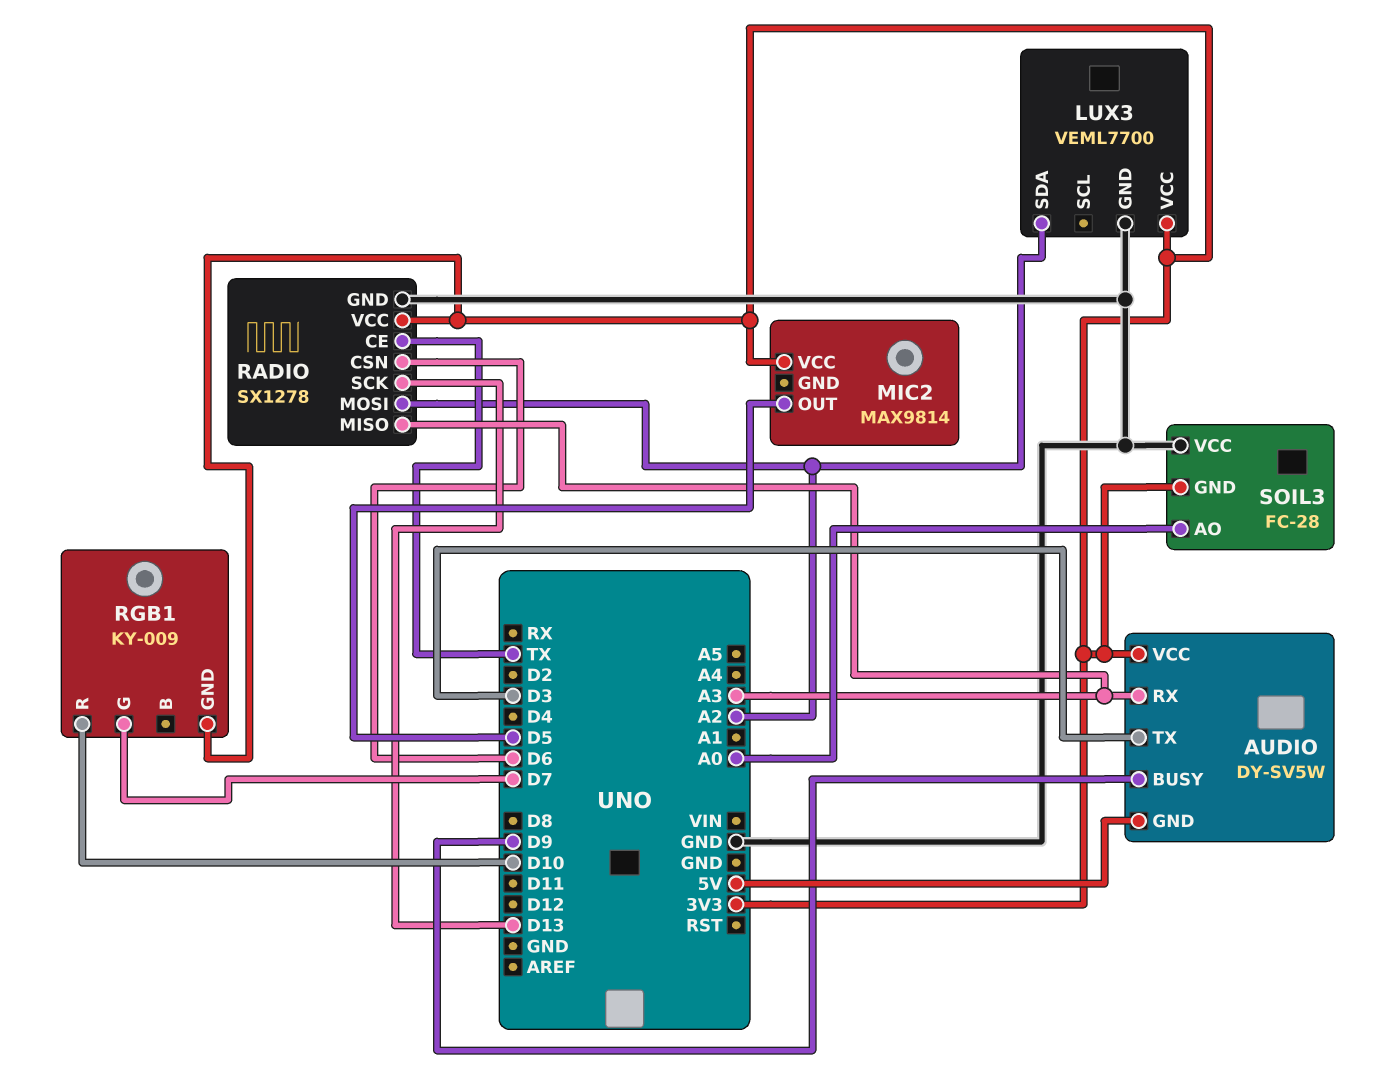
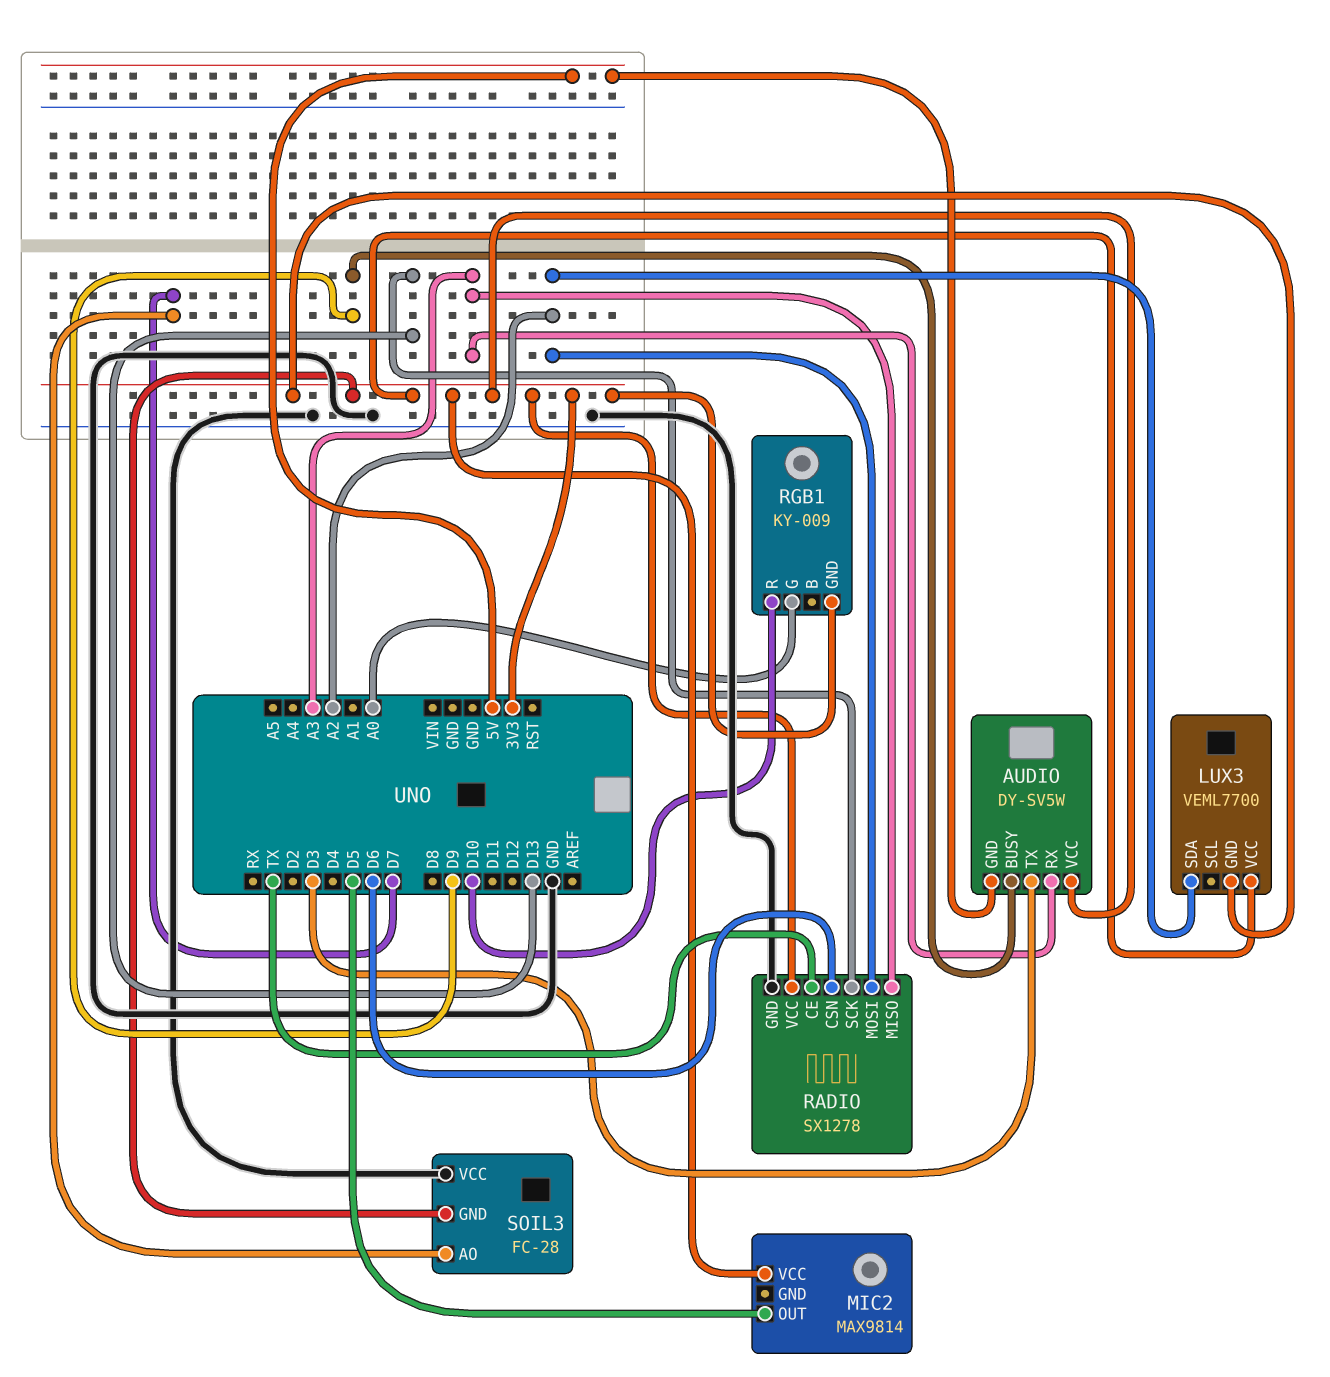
LUX3 pin GND: GND -> 3V3
RGB1 pin G: D7 -> A0
SOIL3 pin AO: A0 -> D7

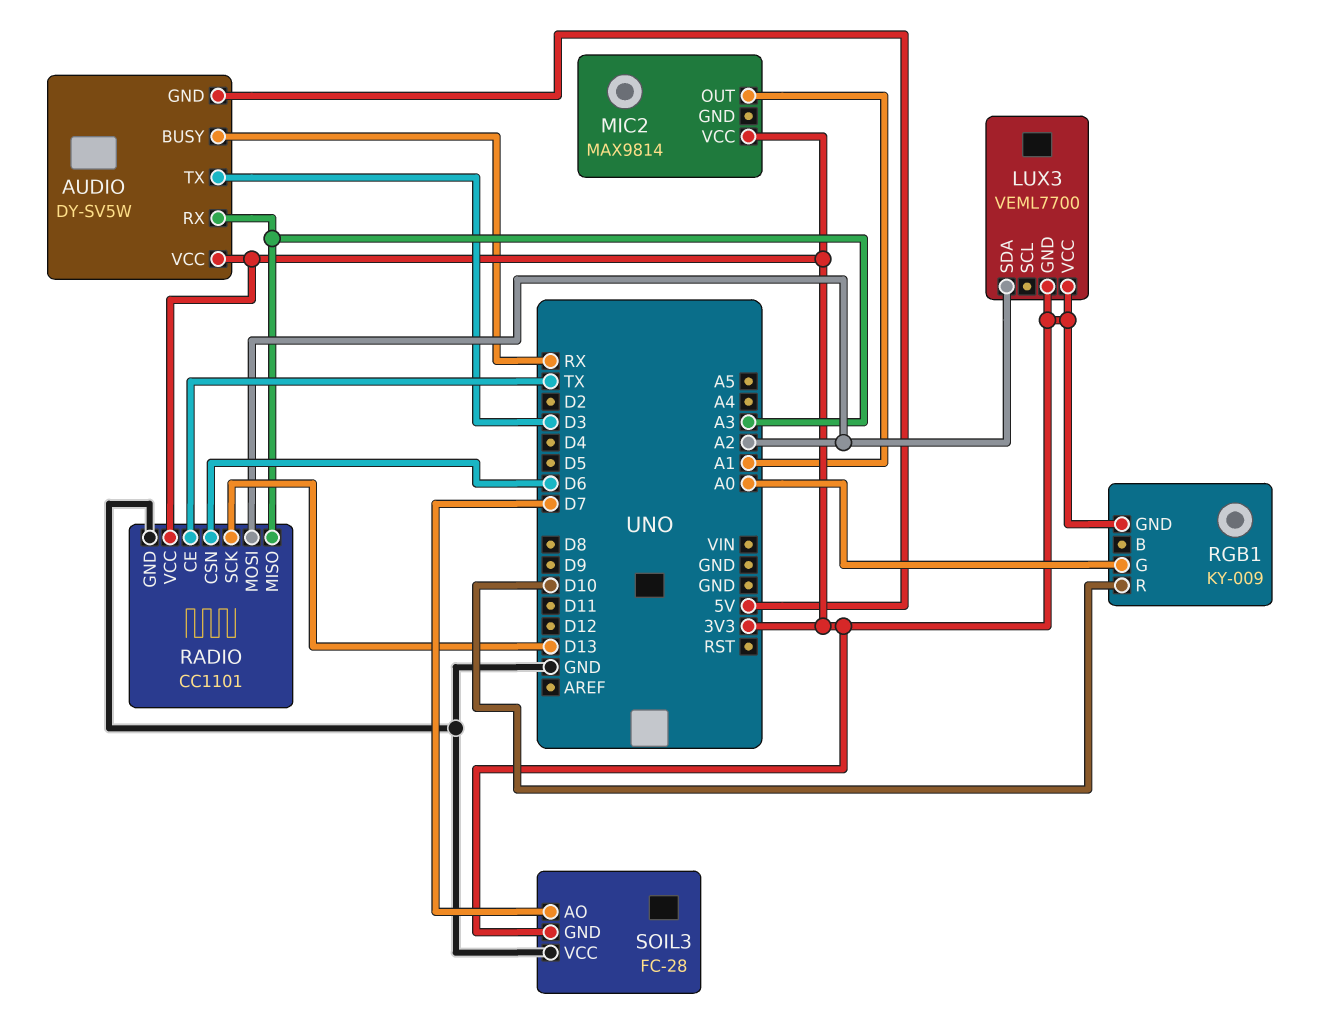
AUDIO pin BUSY: D9 -> RX
MIC2 pin OUT: D5 -> A1
RADIO: SX1278 -> CC1101

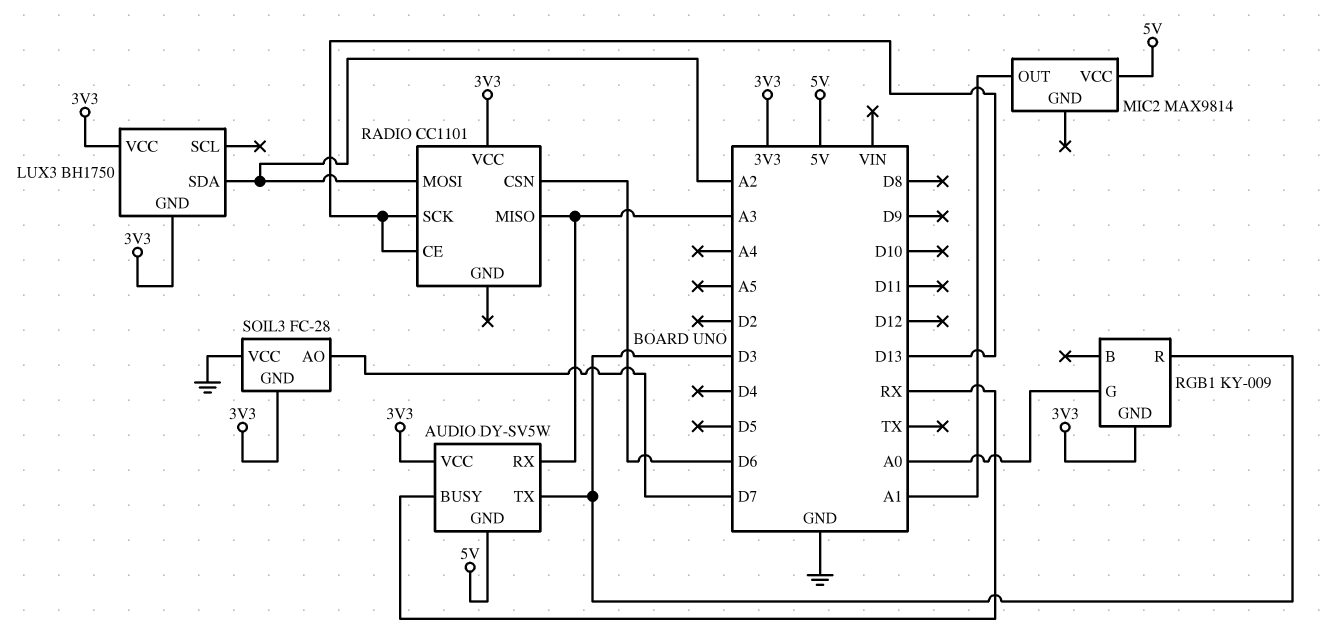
LUX3: VEML7700 -> BH1750
MIC2 pin VCC: 3V3 -> 5V
RADIO pin CE: TX -> D13
RADIO pin GND: GND -> none
RGB1 pin R: D10 -> D3

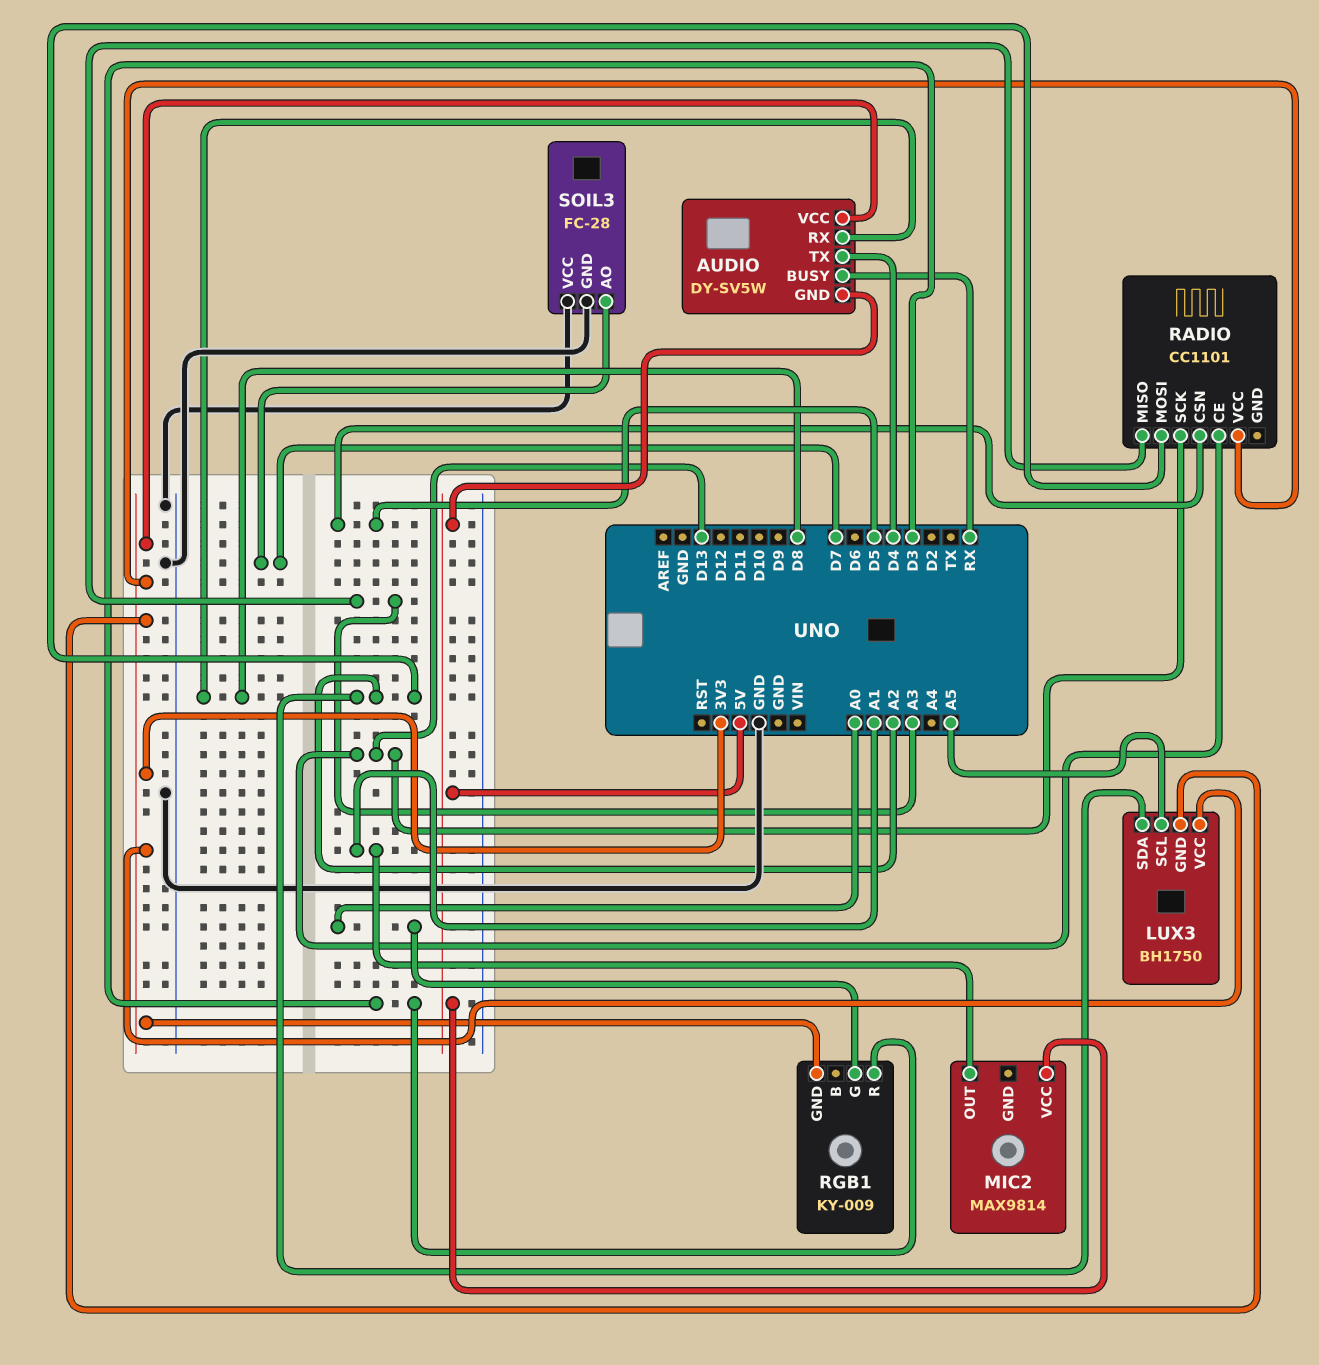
AUDIO pin RX: A3 -> D8
AUDIO pin TX: D3 -> D4
LUX3 pin SCL: none -> A5
RADIO pin CSN: D6 -> D5
SOIL3 pin GND: 3V3 -> GND

